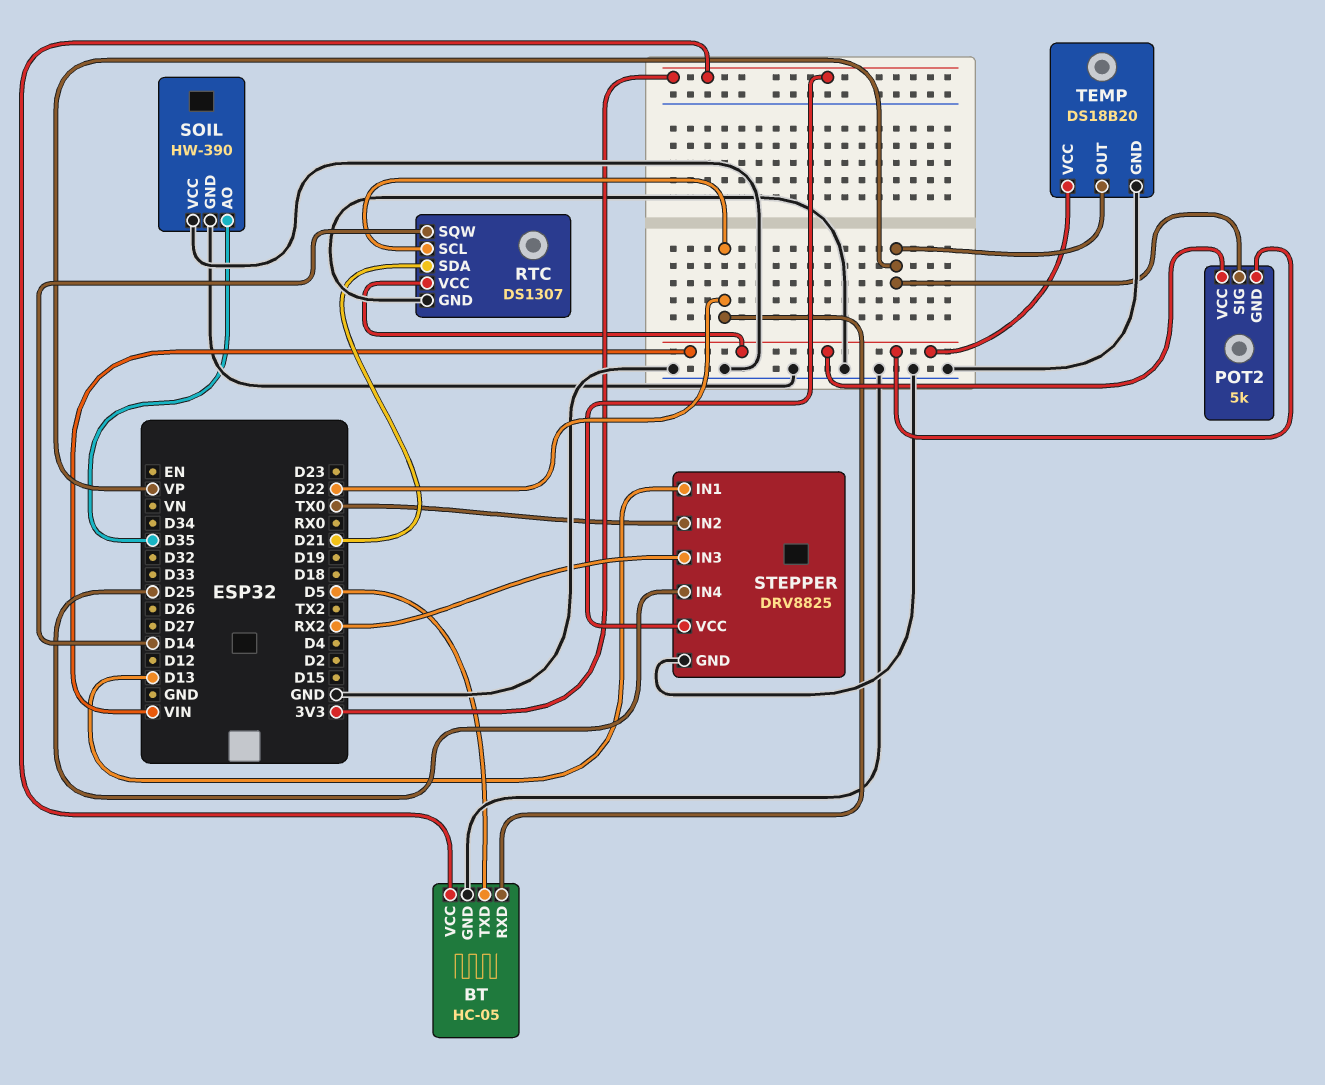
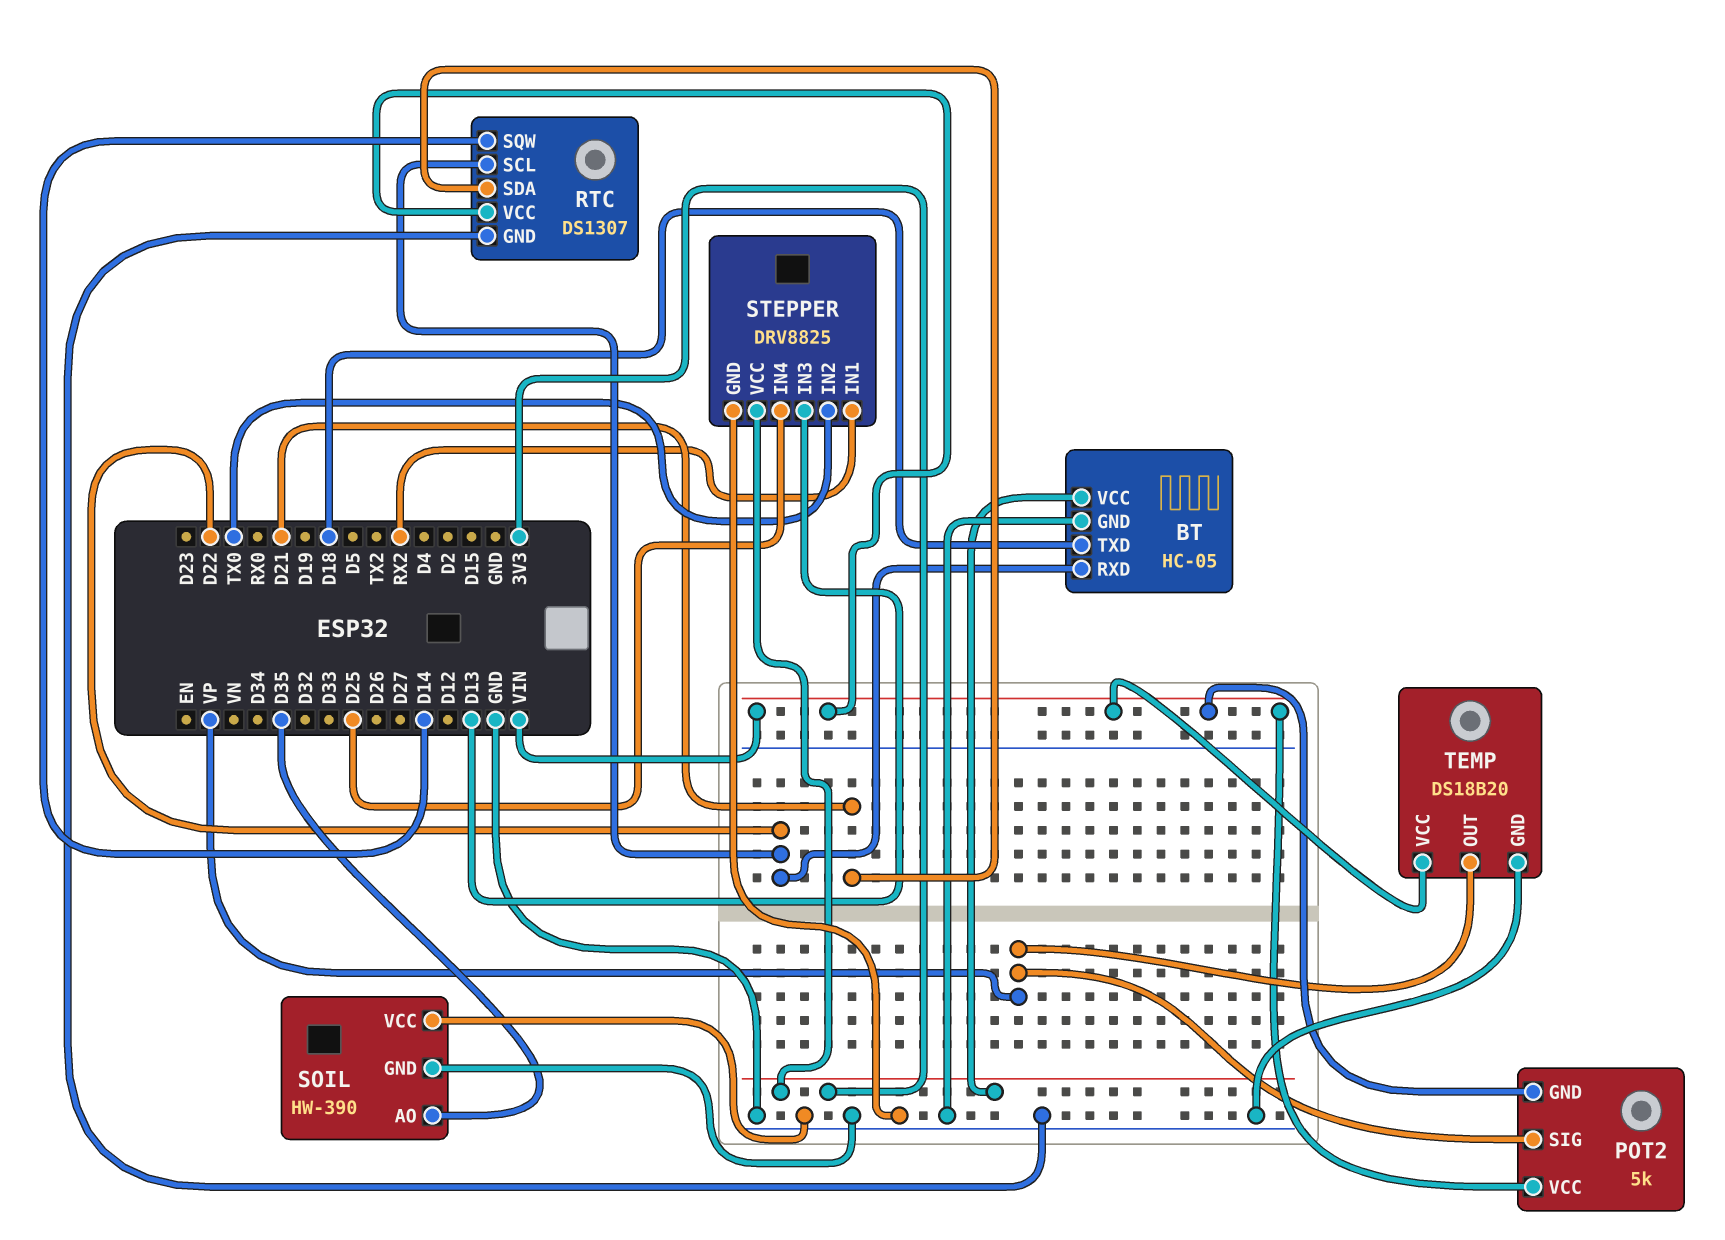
BT pin TXD: D5 -> D18
STEPPER pin IN1: D13 -> RX2
STEPPER pin IN3: RX2 -> D13

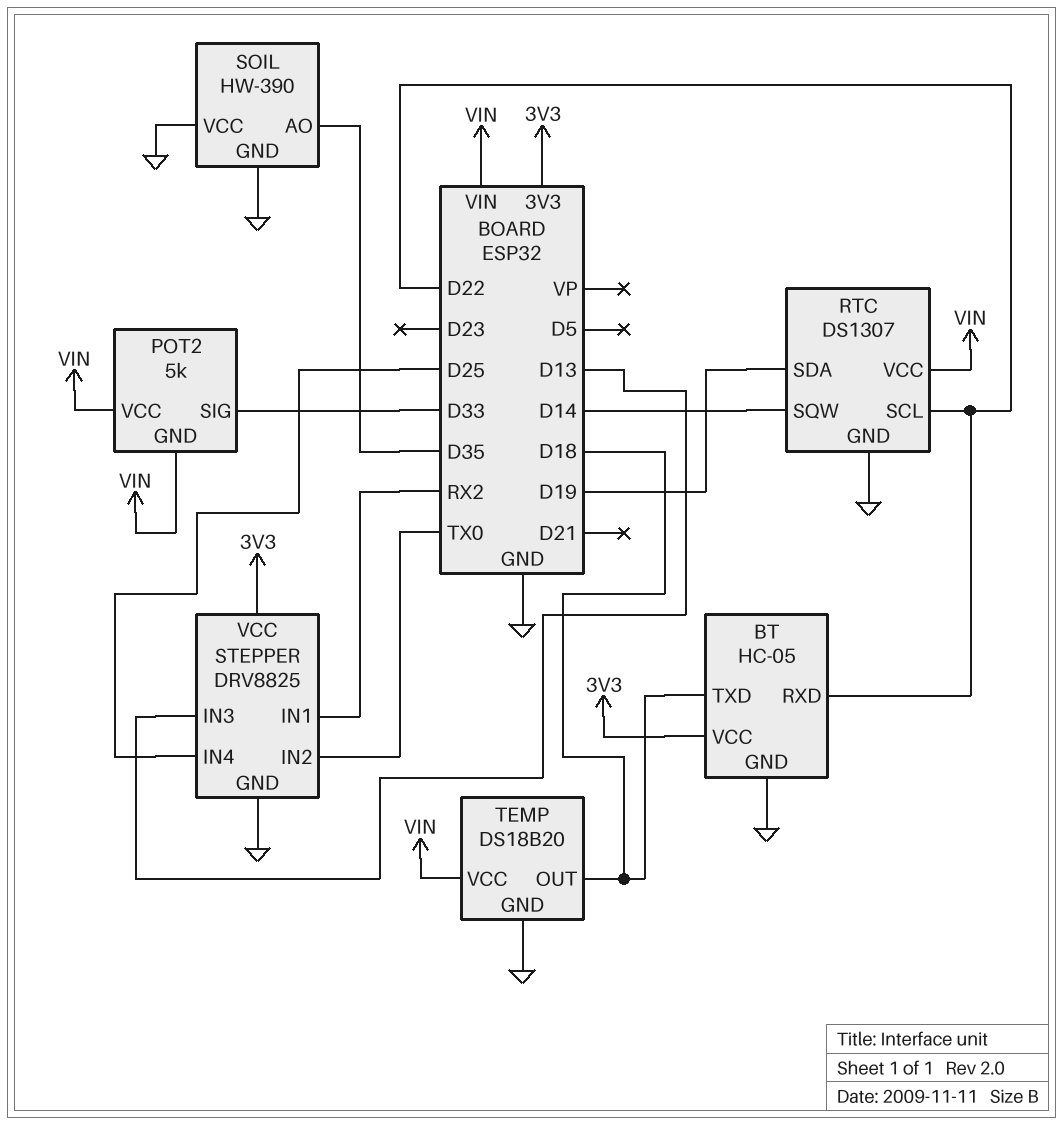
POT2 pin SIG: VP -> D33
RTC pin SDA: D21 -> D19
TEMP pin OUT: VP -> D18

